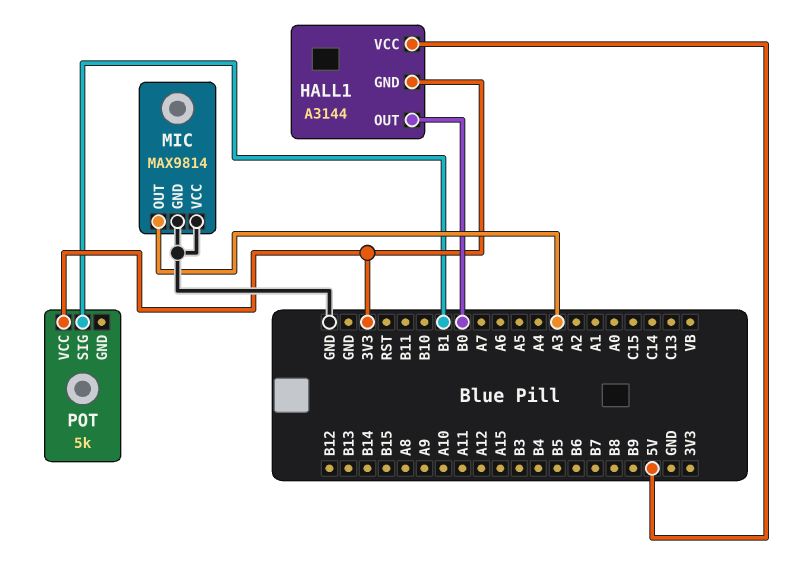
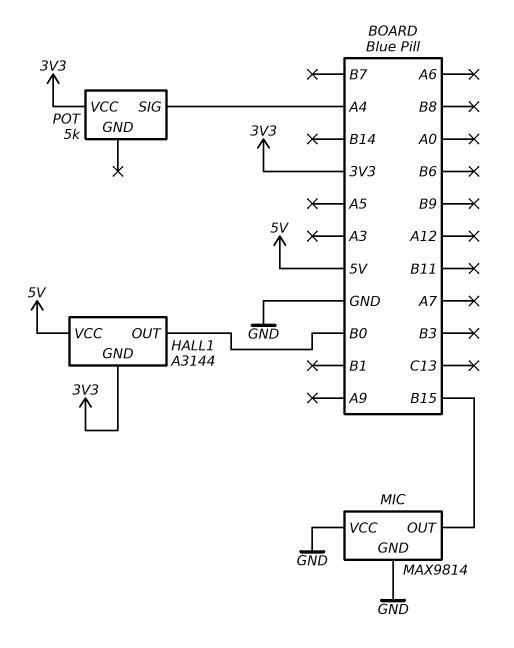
MIC pin OUT: A3 -> B15
POT pin SIG: B1 -> A4

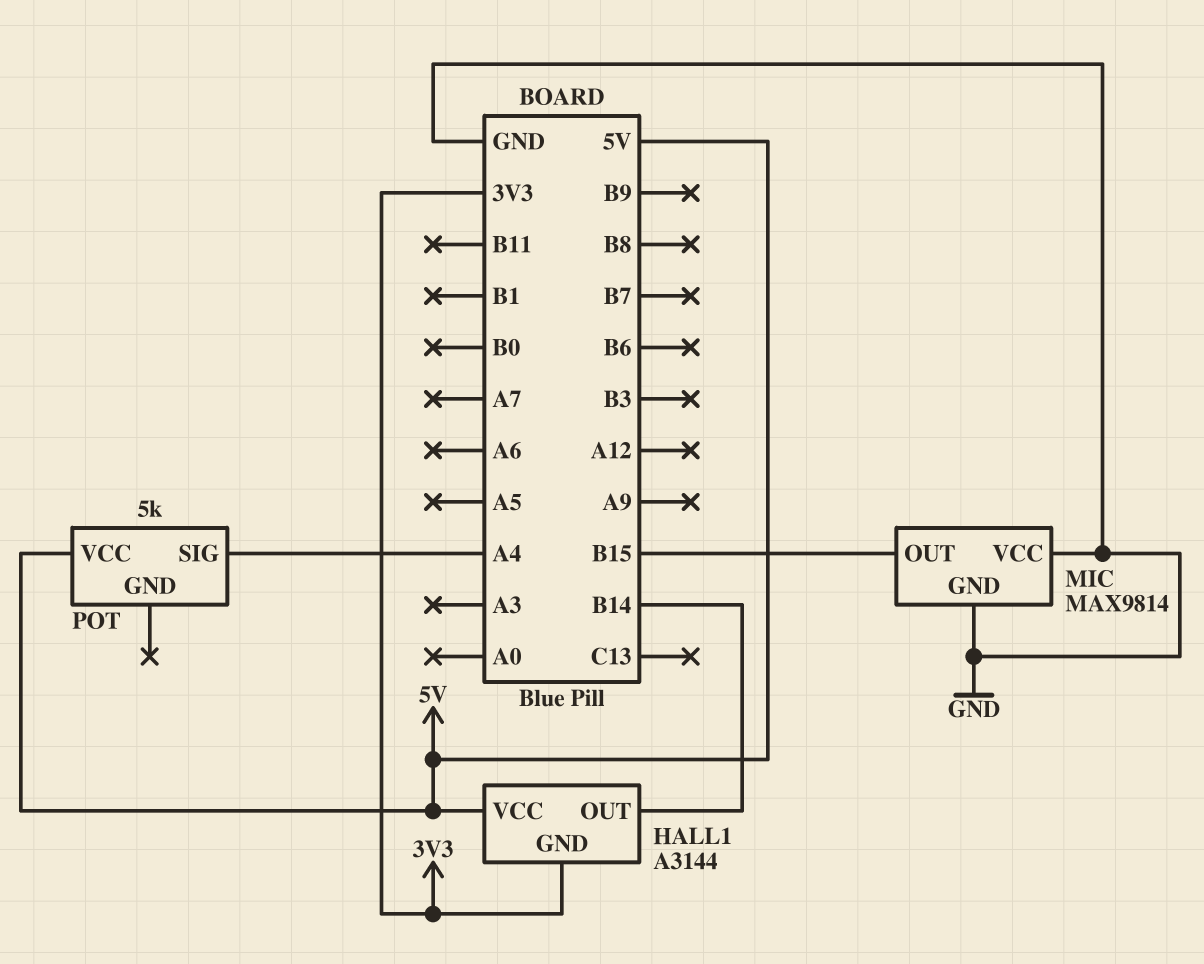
HALL1 pin OUT: B0 -> B14
POT pin VCC: 3V3 -> 5V

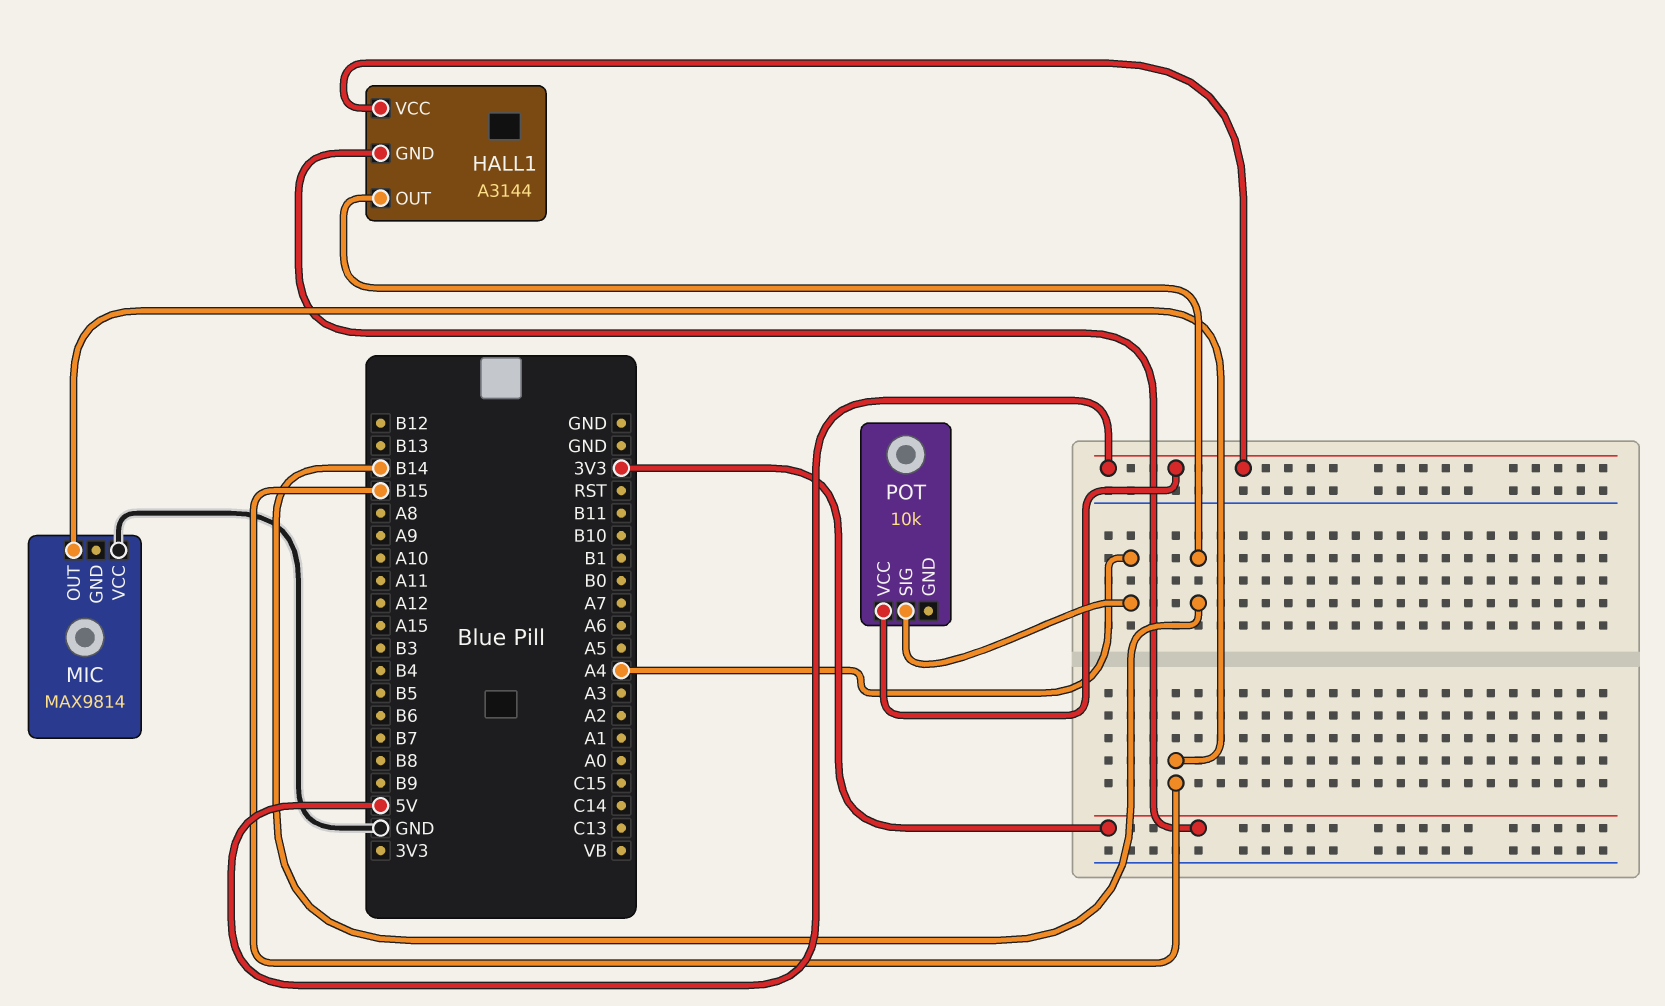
MIC pin GND: GND -> none
POT: 5k -> 10k

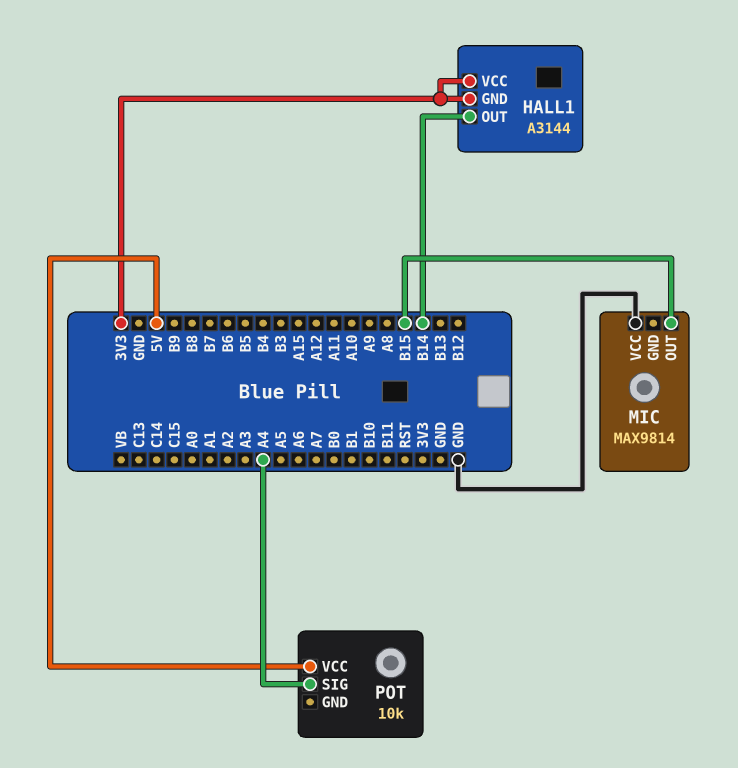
HALL1 pin VCC: 5V -> 3V3

